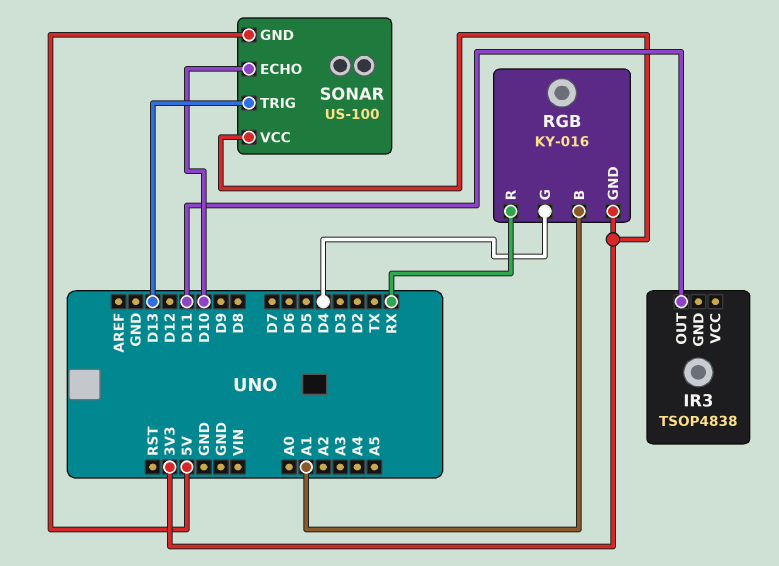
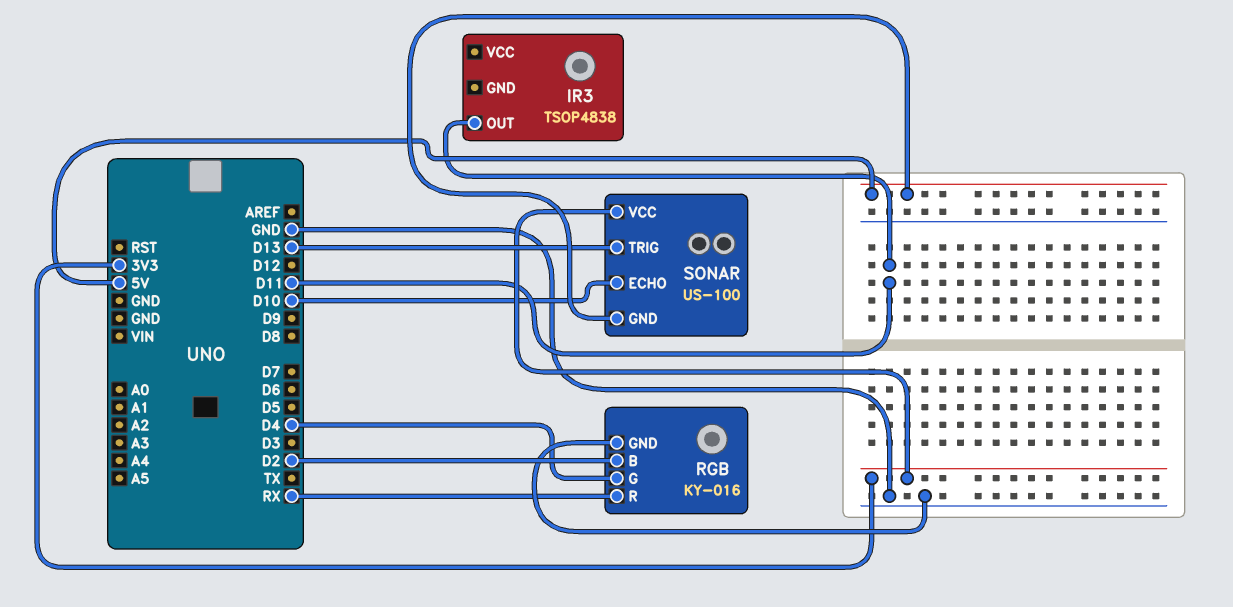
RGB pin B: A1 -> D2
RGB pin GND: 3V3 -> GND

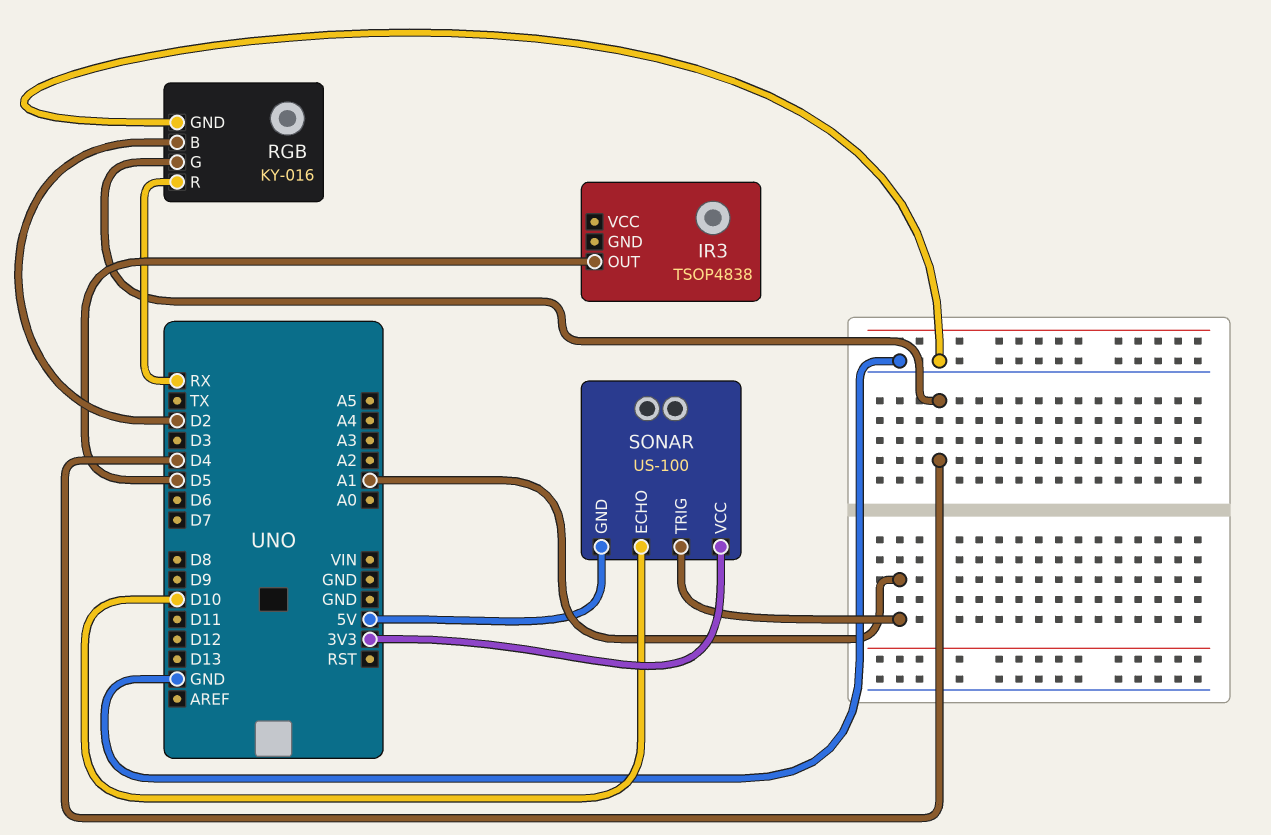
IR3 pin OUT: D11 -> D5
SONAR pin TRIG: D13 -> A1

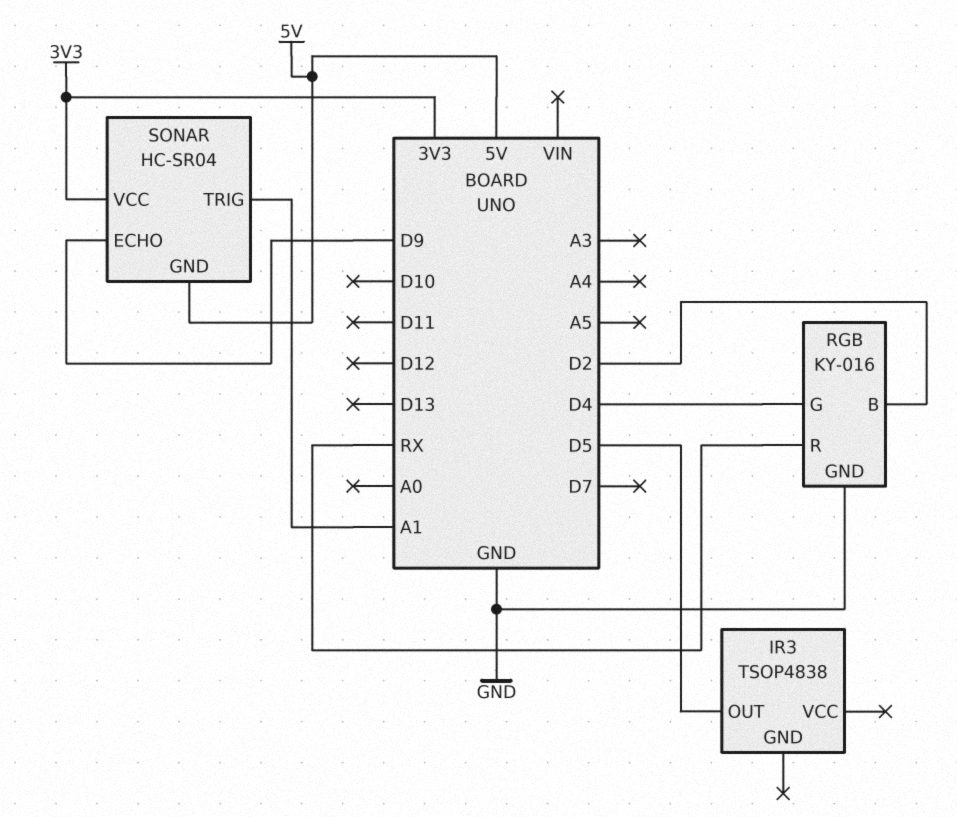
SONAR: US-100 -> HC-SR04
SONAR pin ECHO: D10 -> D9

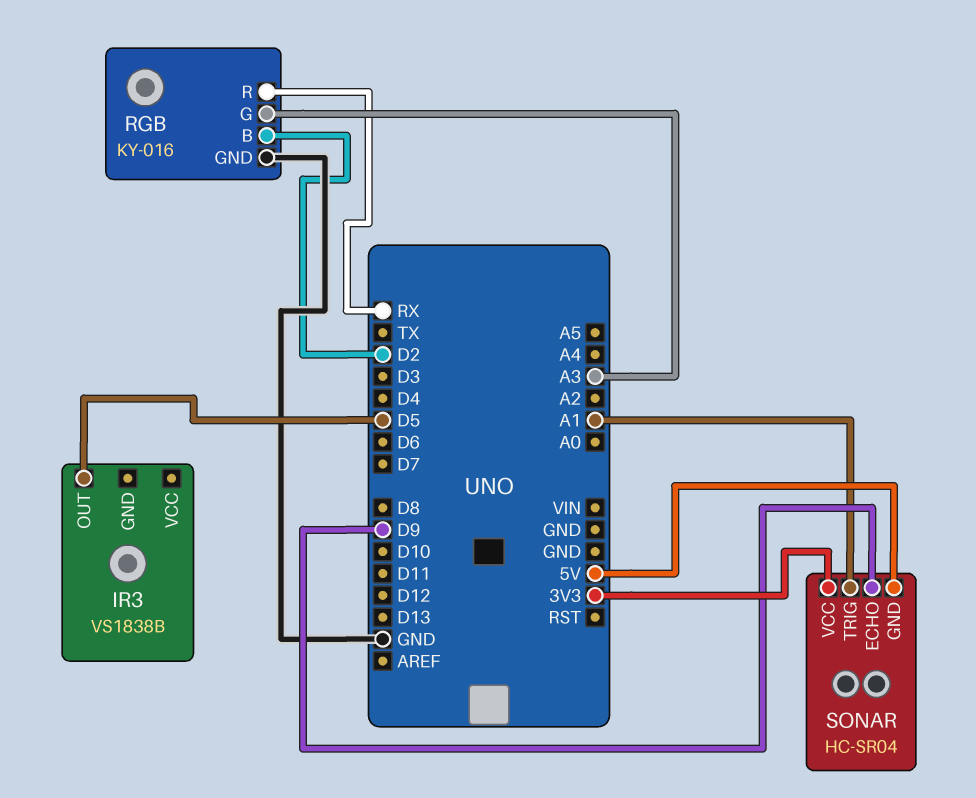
IR3: TSOP4838 -> VS1838B
RGB pin G: D4 -> A3

